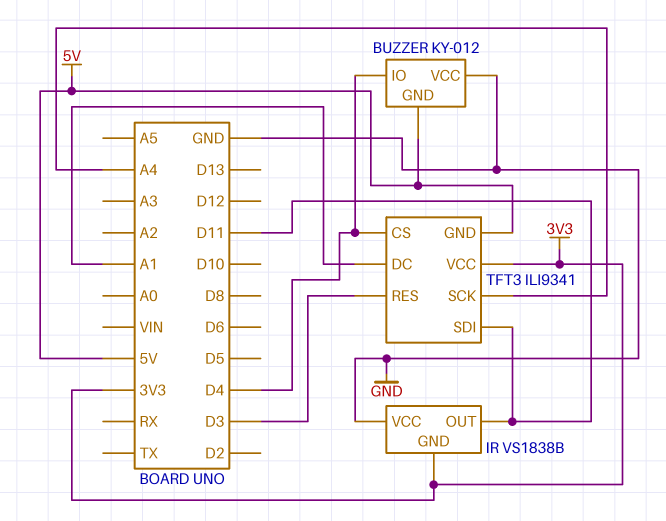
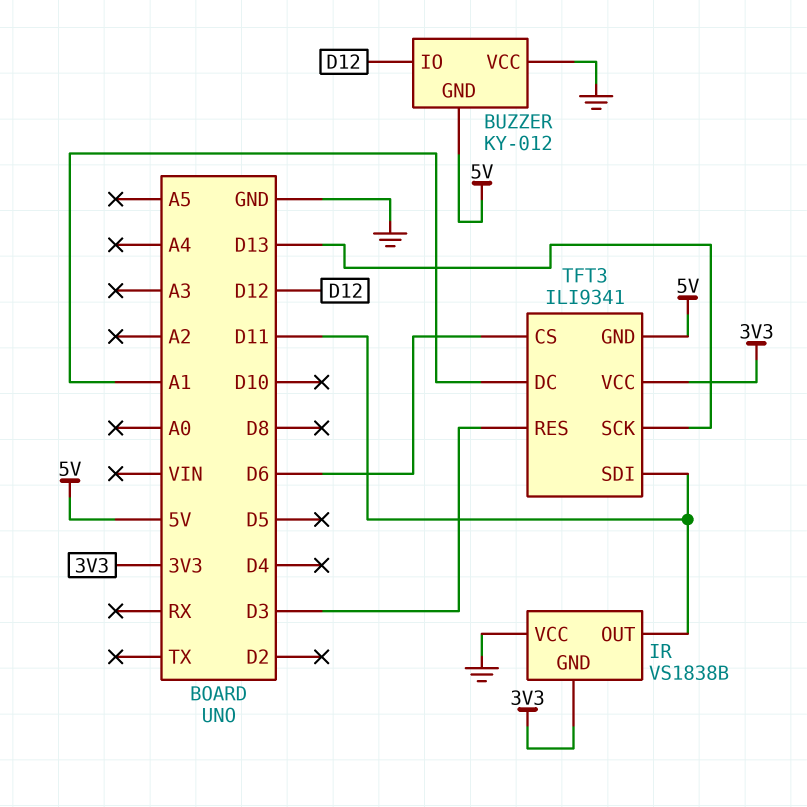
BUZZER pin IO: D4 -> D12
TFT3 pin CS: D4 -> D6
TFT3 pin SCK: A4 -> D13

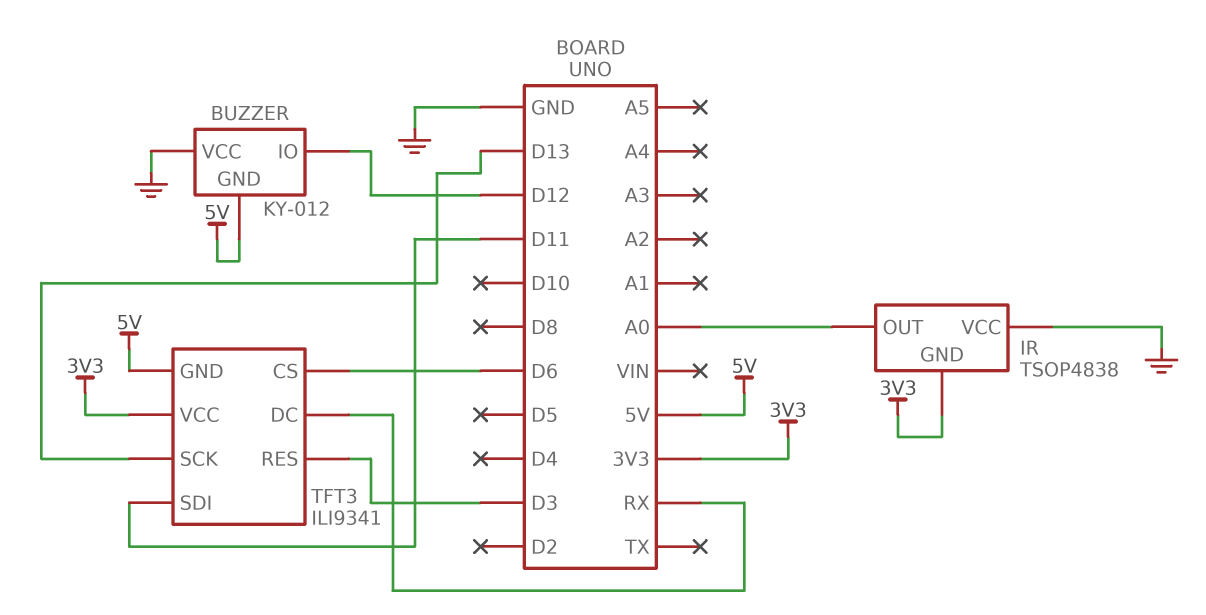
IR: VS1838B -> TSOP4838
IR pin OUT: D11 -> A0
TFT3 pin DC: A1 -> RX

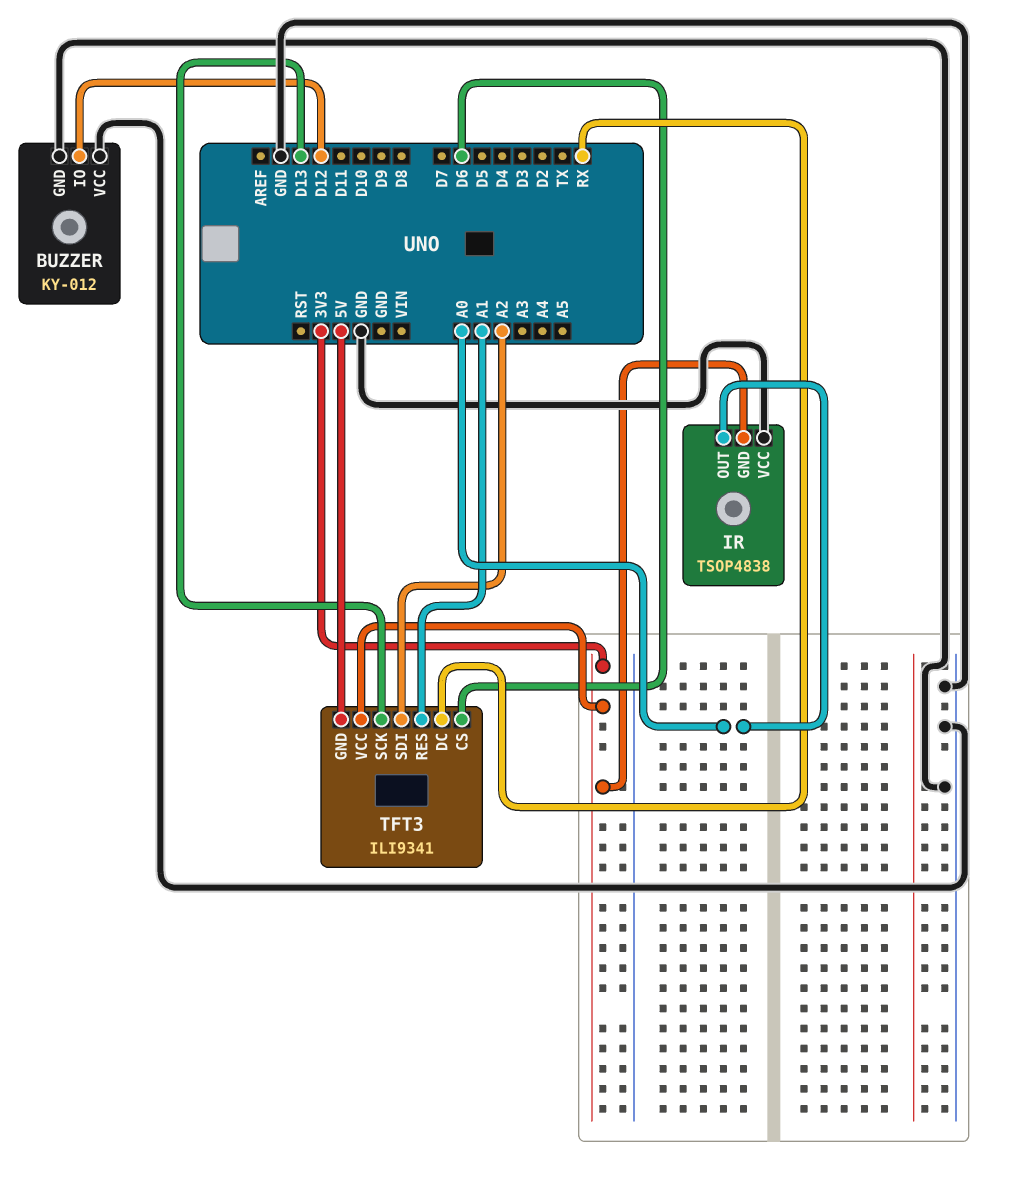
BUZZER pin GND: 5V -> GND
TFT3 pin RES: D3 -> A1
TFT3 pin SDI: D11 -> A2

